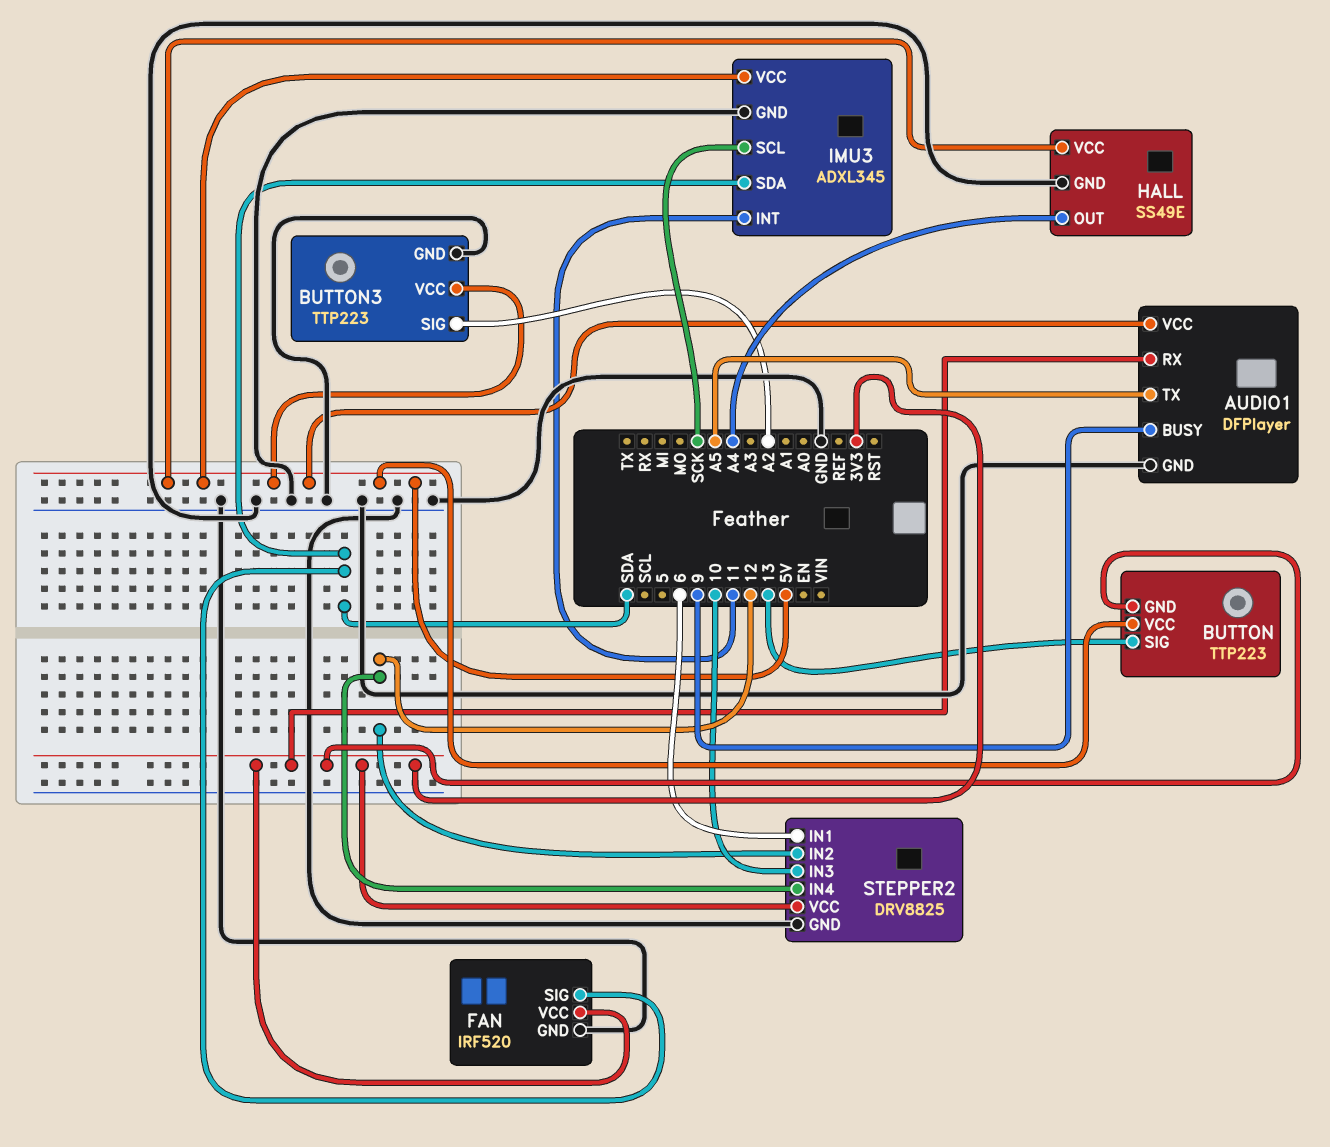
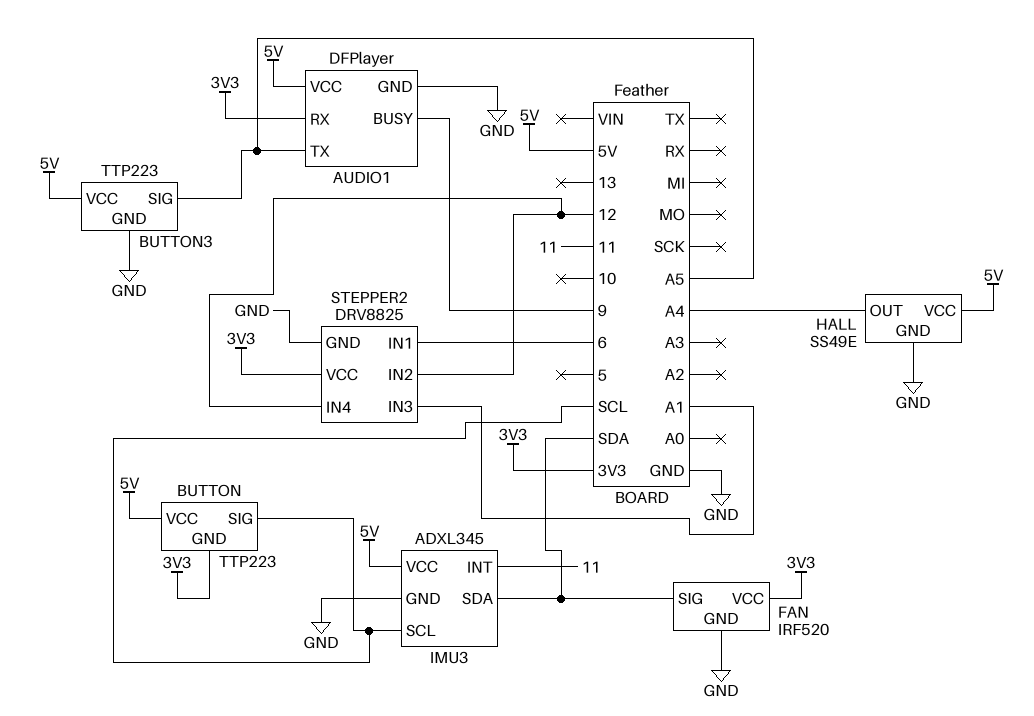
BUTTON pin SIG: 13 -> SCL
BUTTON3 pin SIG: A2 -> A5
IMU3 pin SCL: SCK -> SCL
STEPPER2 pin IN3: 10 -> A1

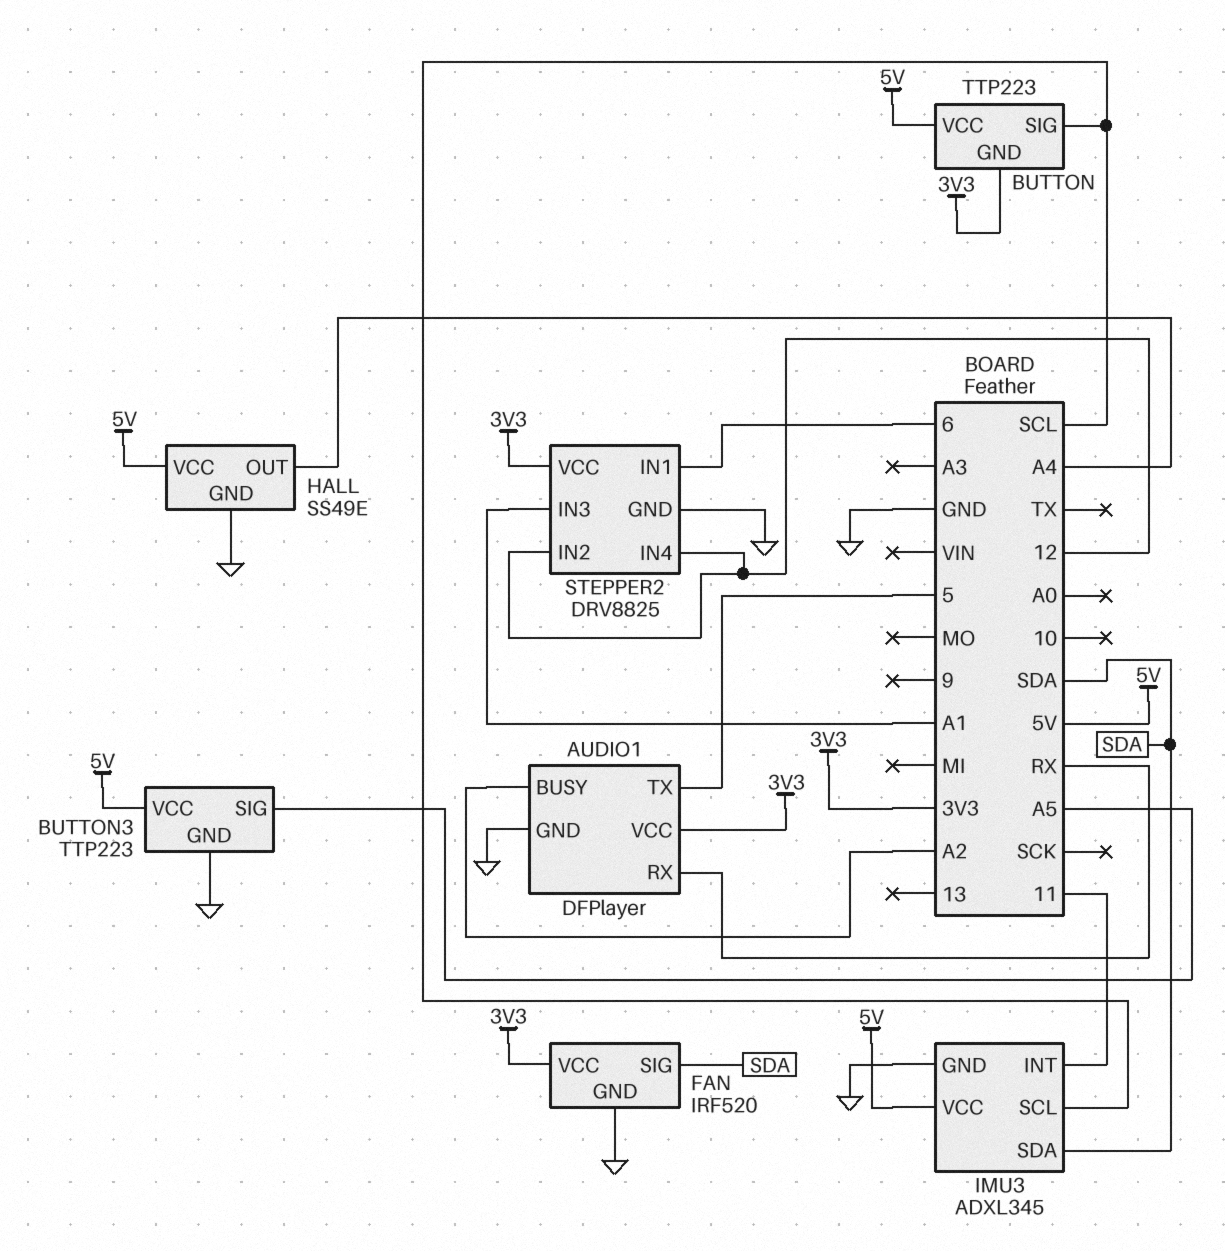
AUDIO1 pin BUSY: 9 -> A2
AUDIO1 pin RX: 3V3 -> RX
AUDIO1 pin TX: A5 -> 5
AUDIO1 pin VCC: 5V -> 3V3

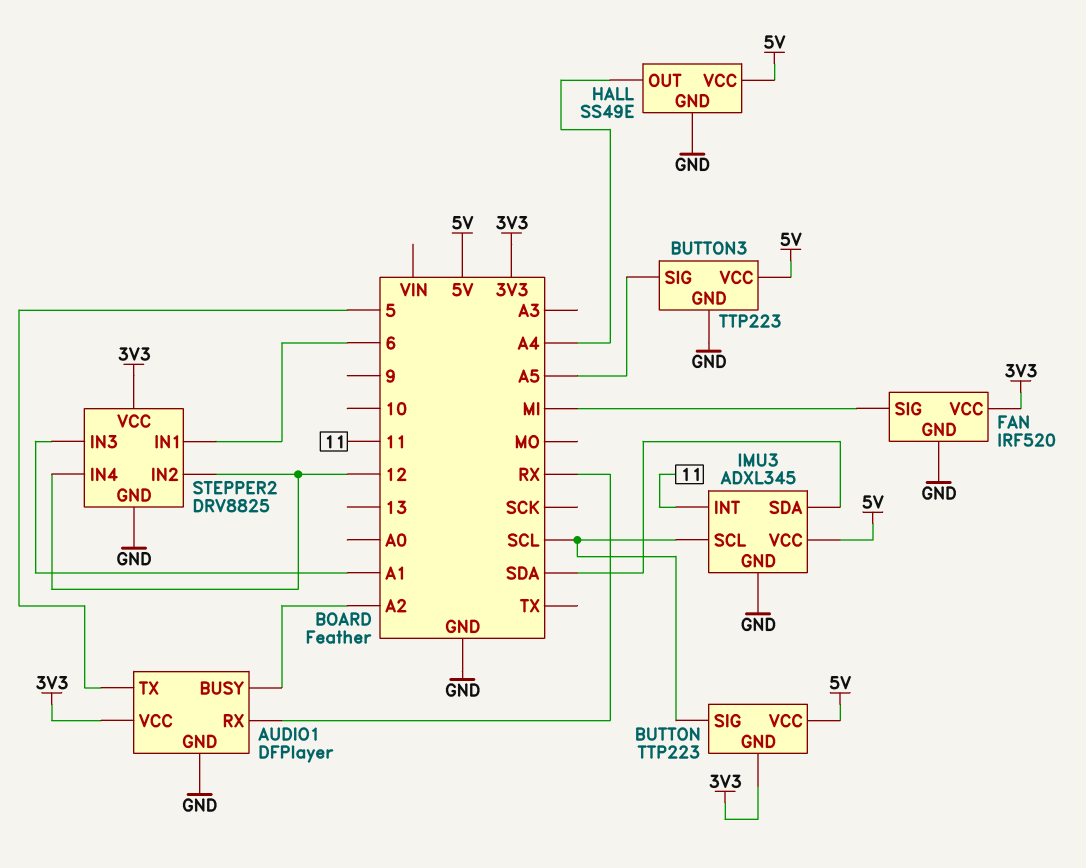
FAN pin SIG: SDA -> MI

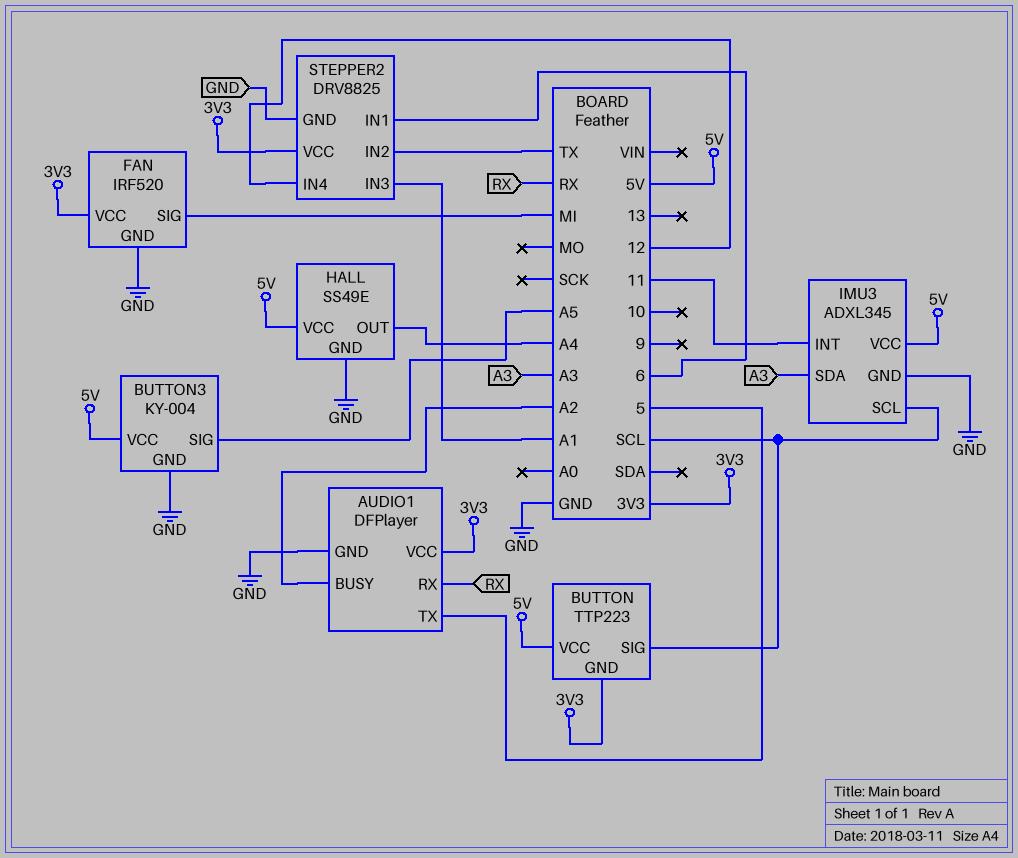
BUTTON3: TTP223 -> KY-004
IMU3 pin SDA: SDA -> A3
STEPPER2 pin IN2: 12 -> TX

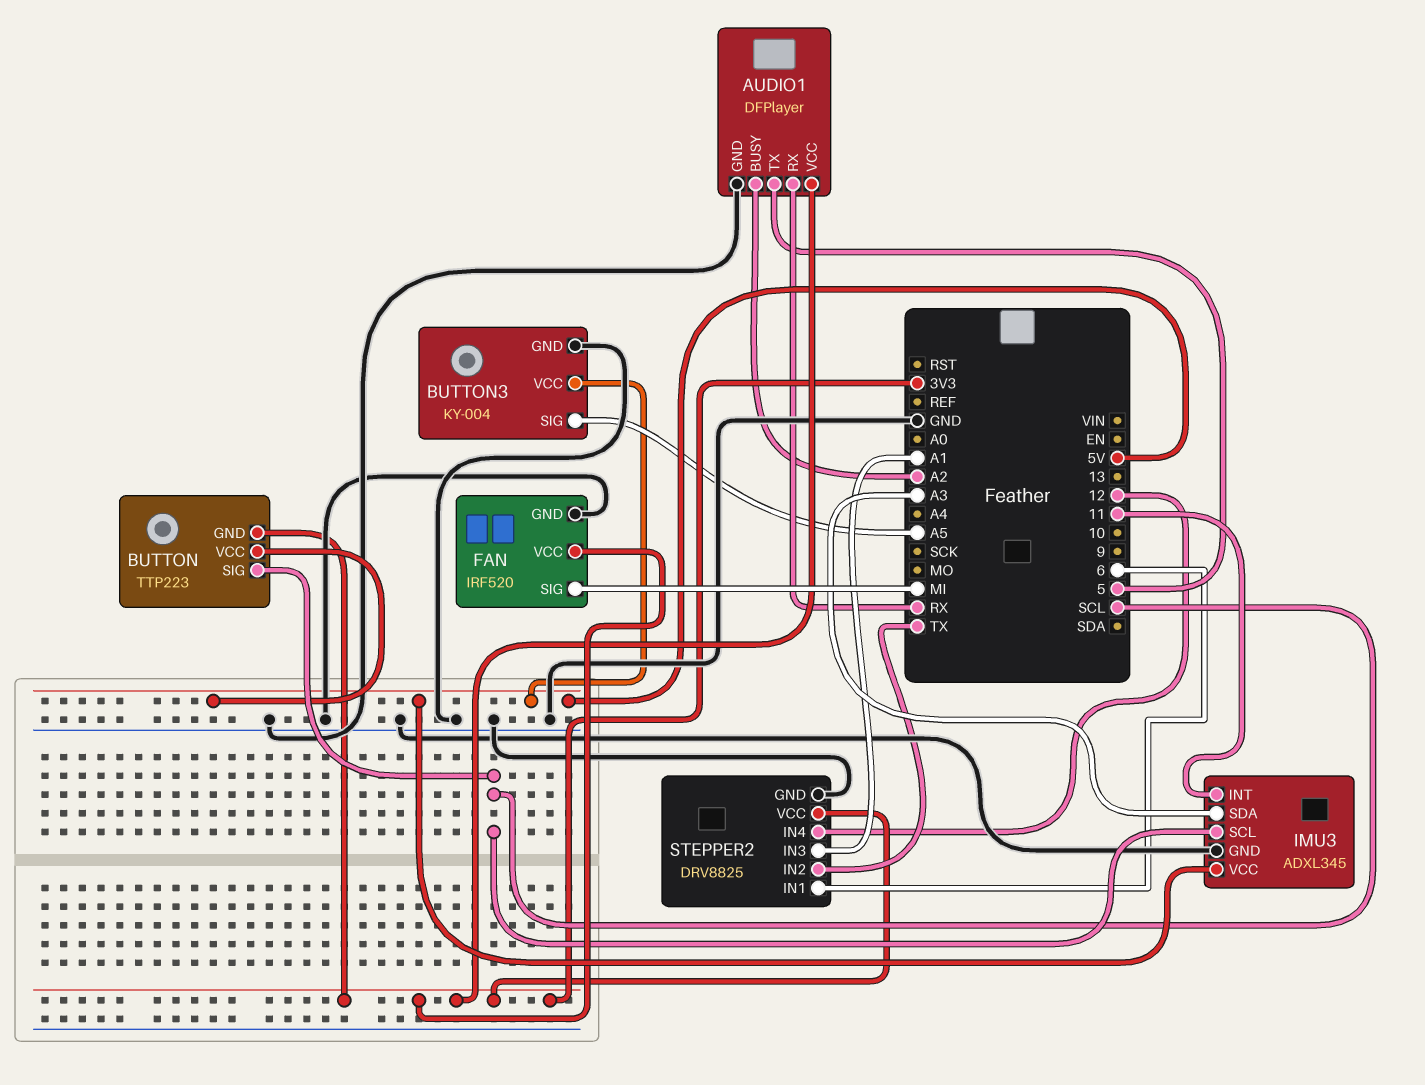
HALL: SS49E -> none
HALL pin GND: GND -> none
HALL pin OUT: A4 -> none
HALL pin VCC: 5V -> none

